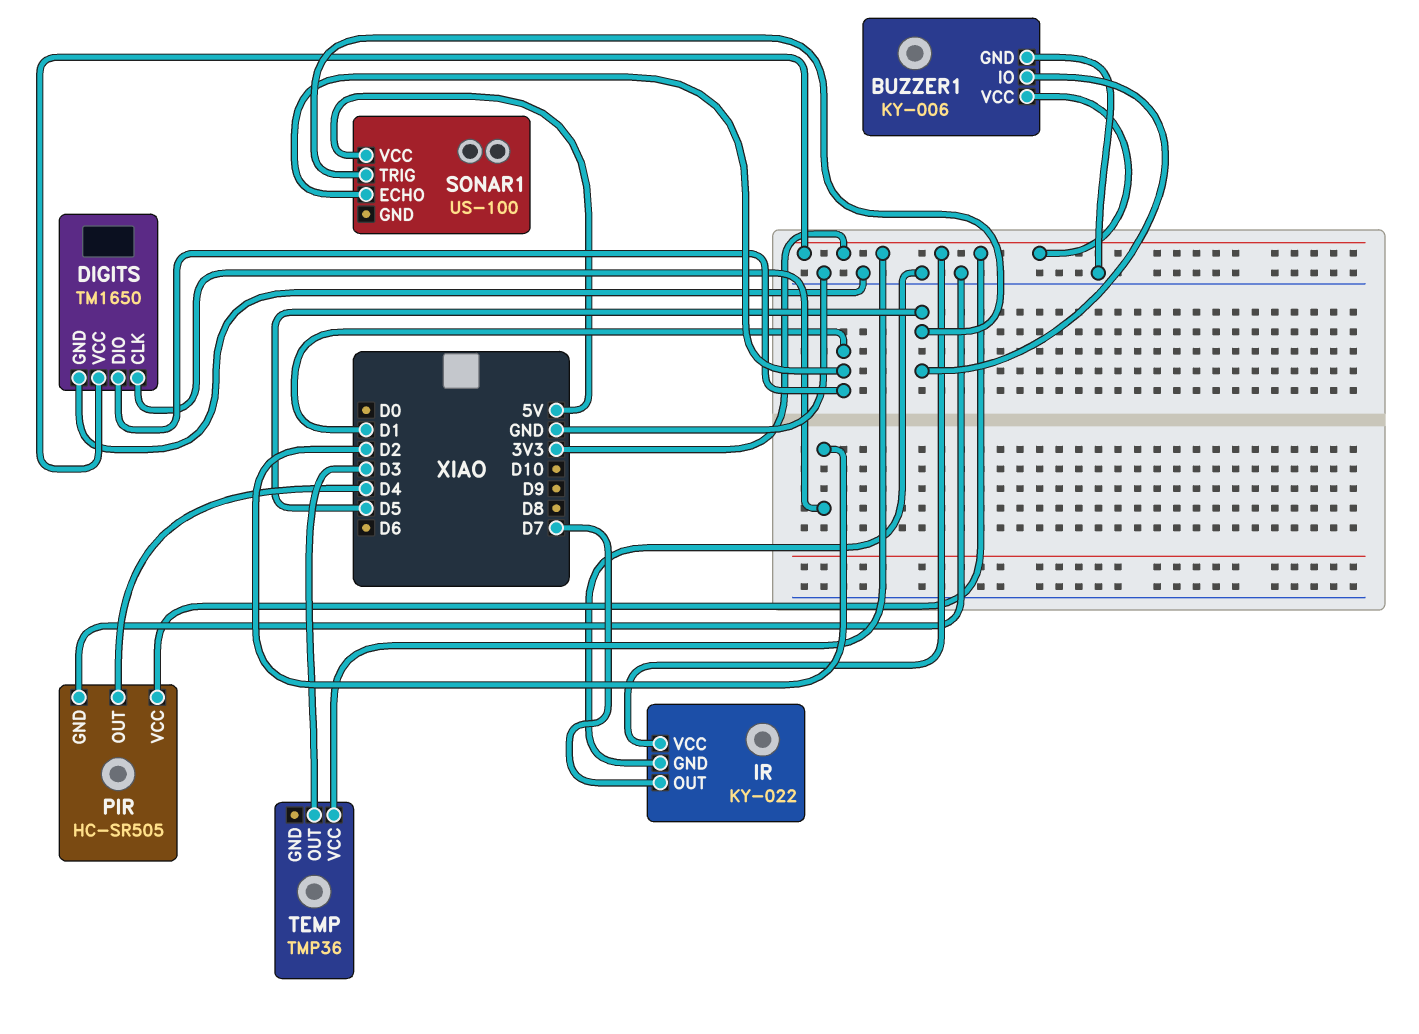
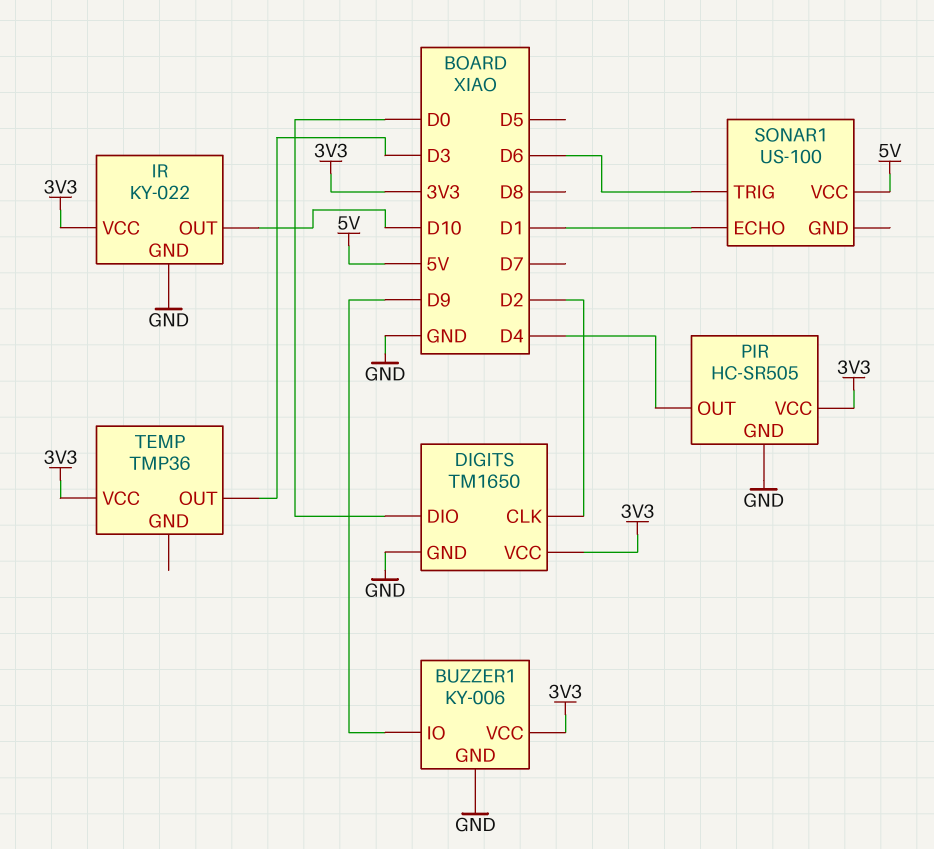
BUZZER1 pin IO: D5 -> D9
DIGITS pin DIO: D1 -> D0
IR pin OUT: D7 -> D10
SONAR1 pin TRIG: D5 -> D6

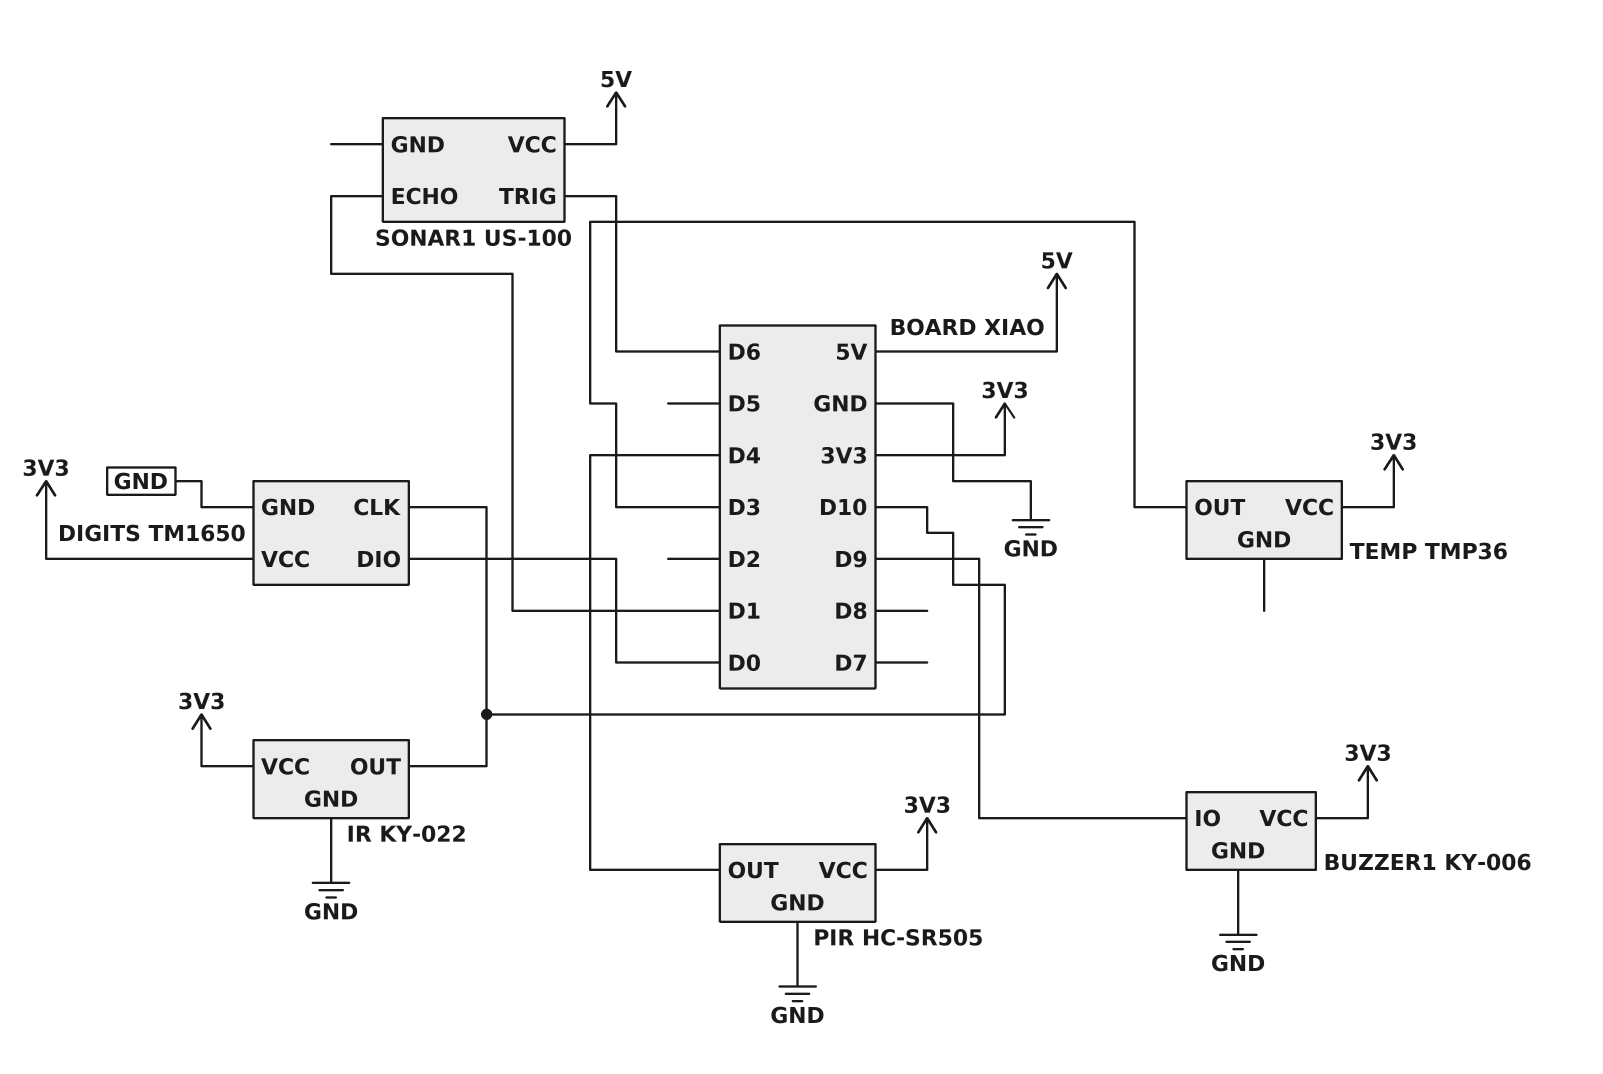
DIGITS pin CLK: D2 -> D10

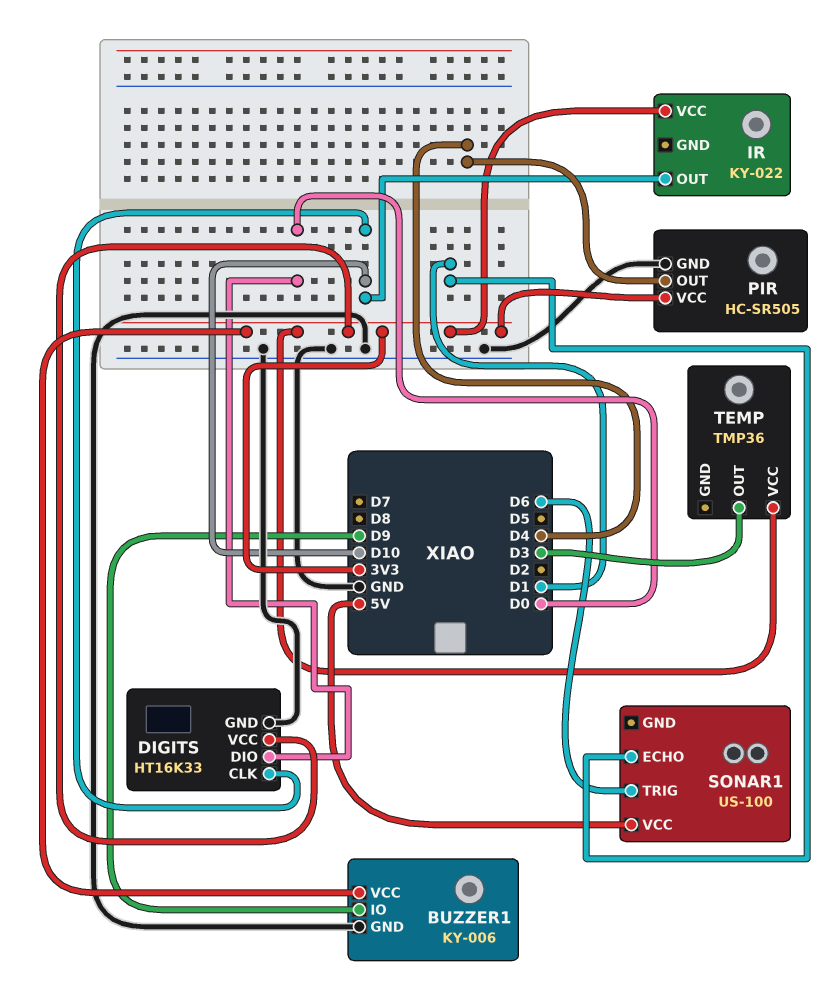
DIGITS: TM1650 -> HT16K33
IR pin GND: GND -> none

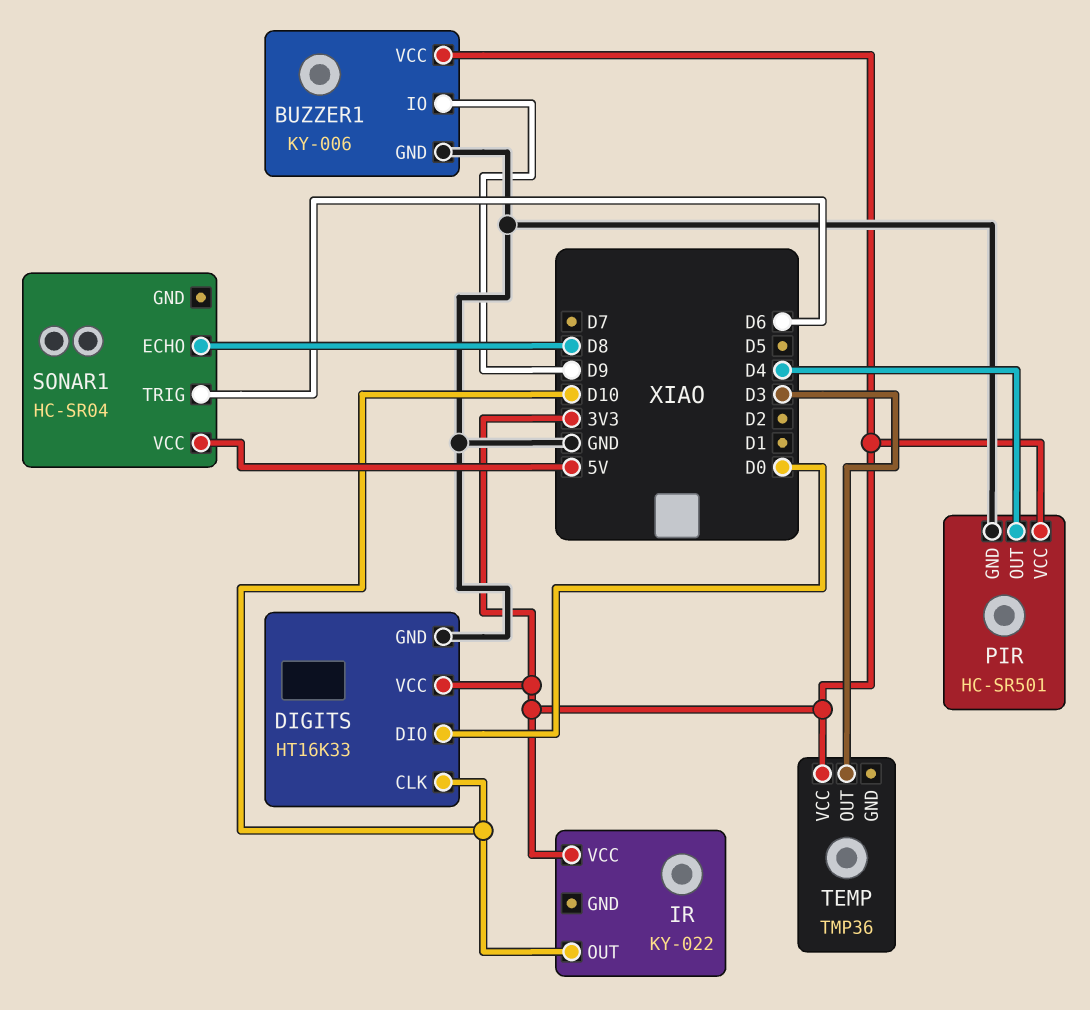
PIR: HC-SR505 -> HC-SR501
SONAR1: US-100 -> HC-SR04
SONAR1 pin ECHO: D1 -> D8

